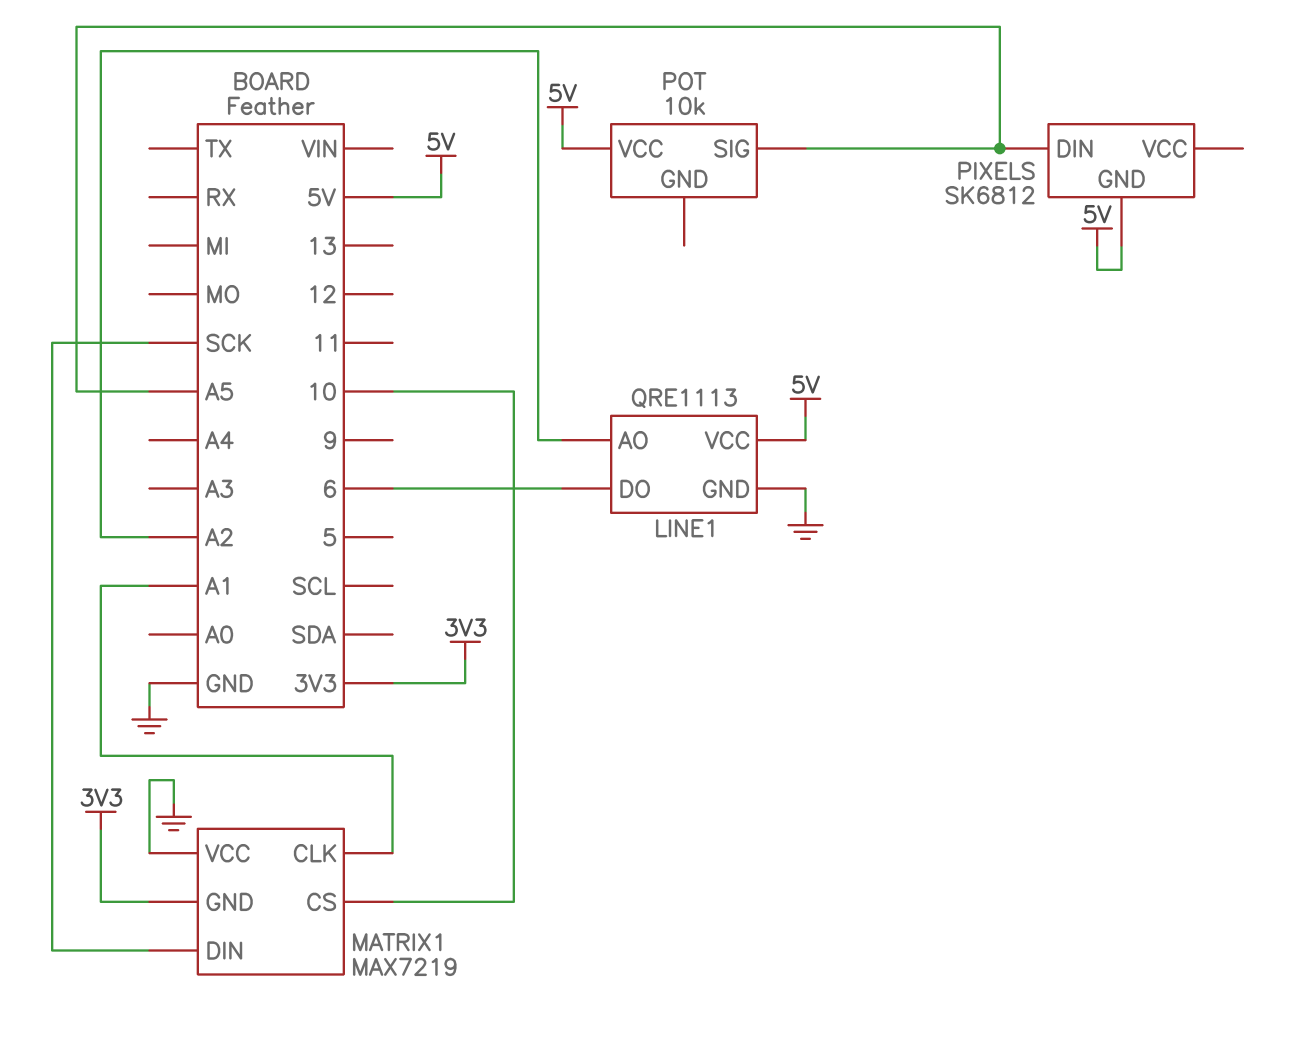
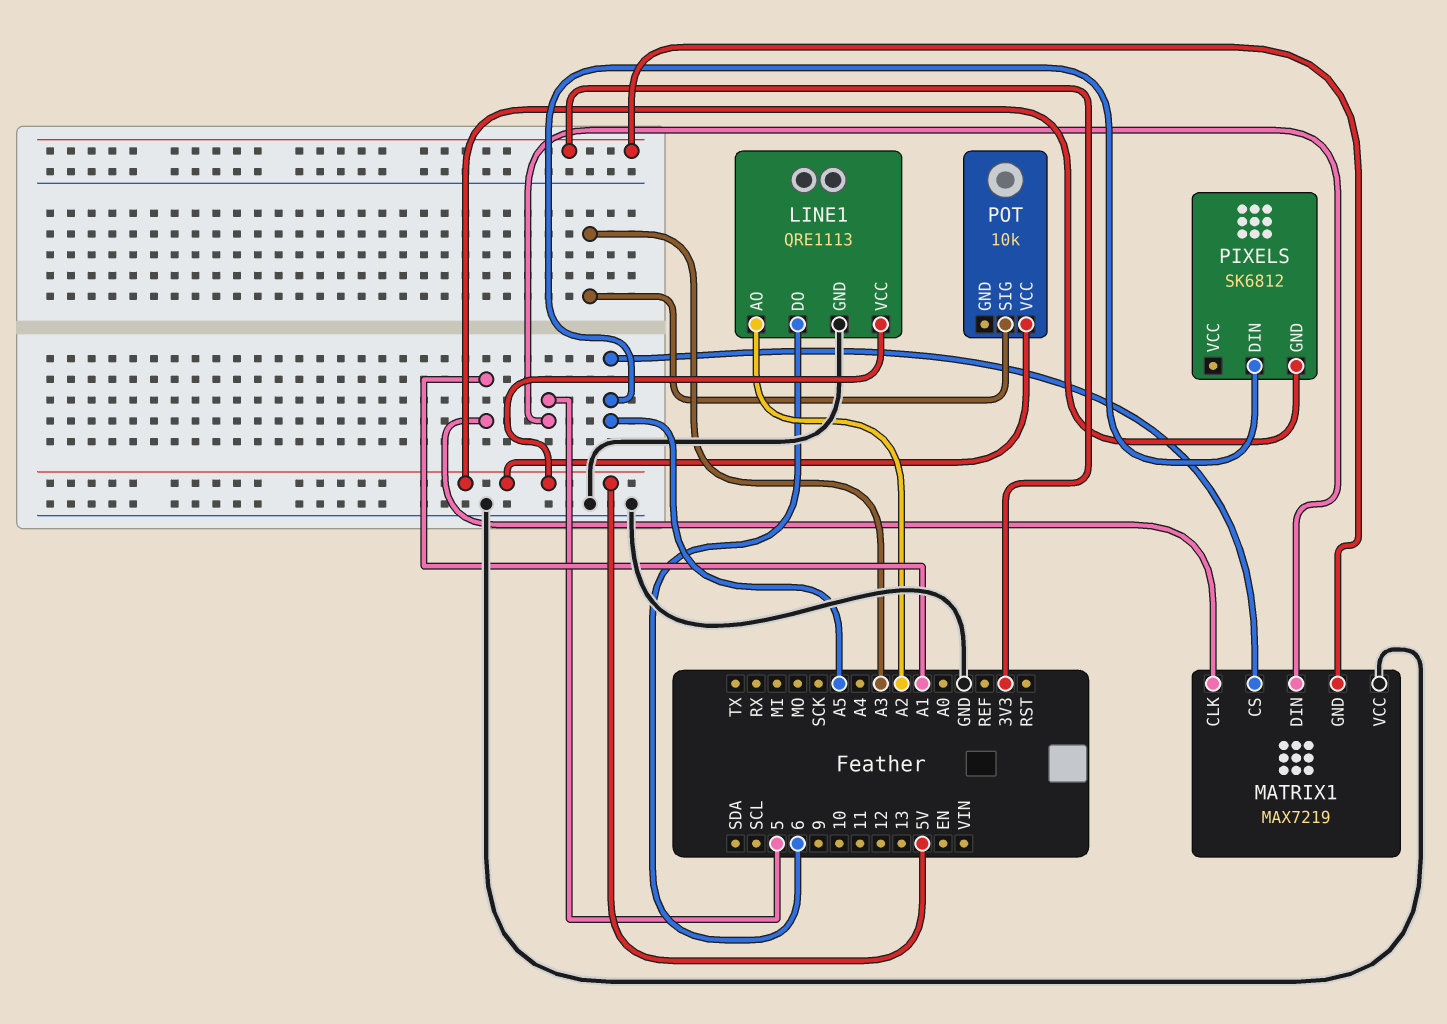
MATRIX1 pin CS: 10 -> A5
MATRIX1 pin DIN: SCK -> 5
POT pin SIG: A5 -> A3

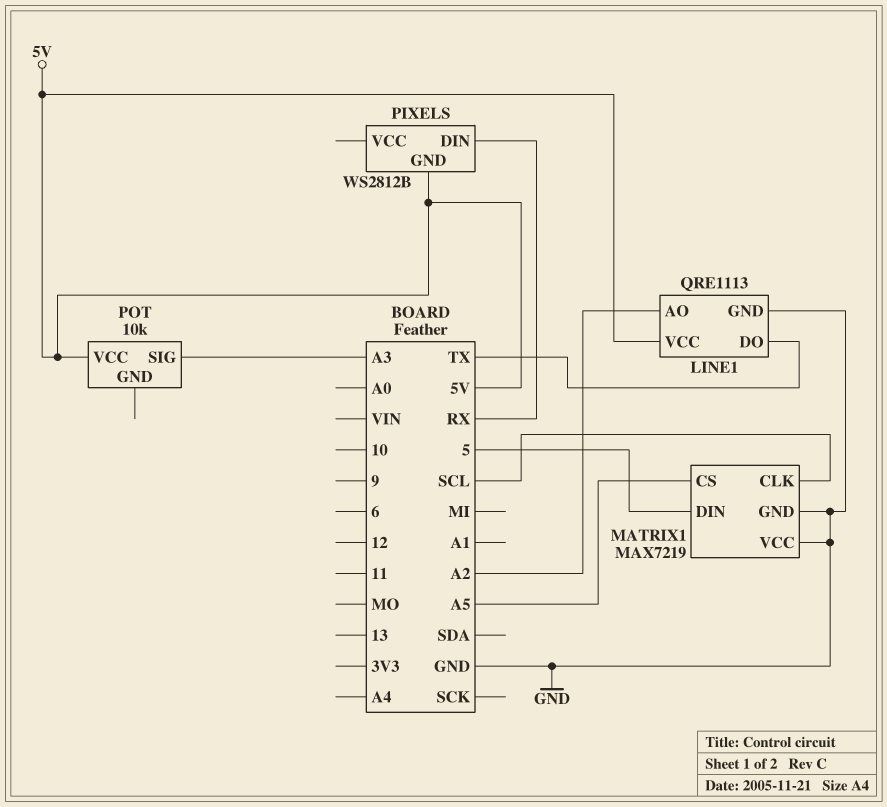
LINE1 pin DO: 6 -> TX
MATRIX1 pin CLK: A1 -> SCL
MATRIX1 pin GND: 3V3 -> GND
PIXELS: SK6812 -> WS2812B
PIXELS pin DIN: A5 -> RX

